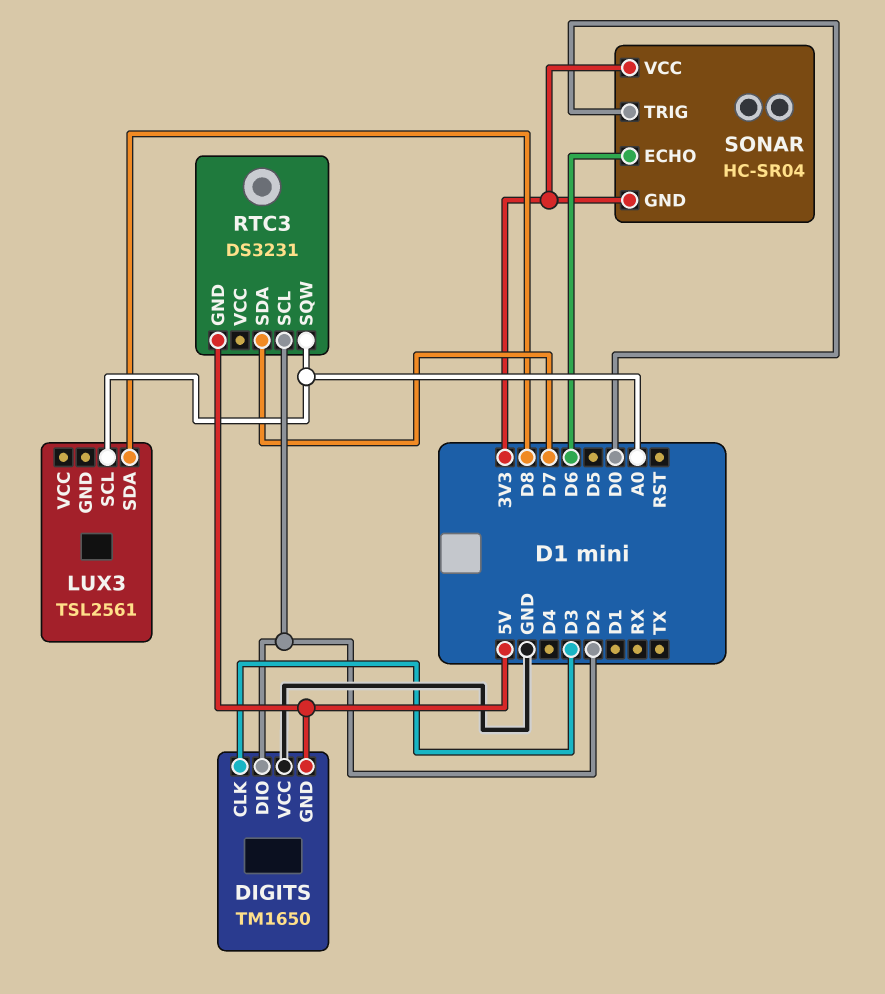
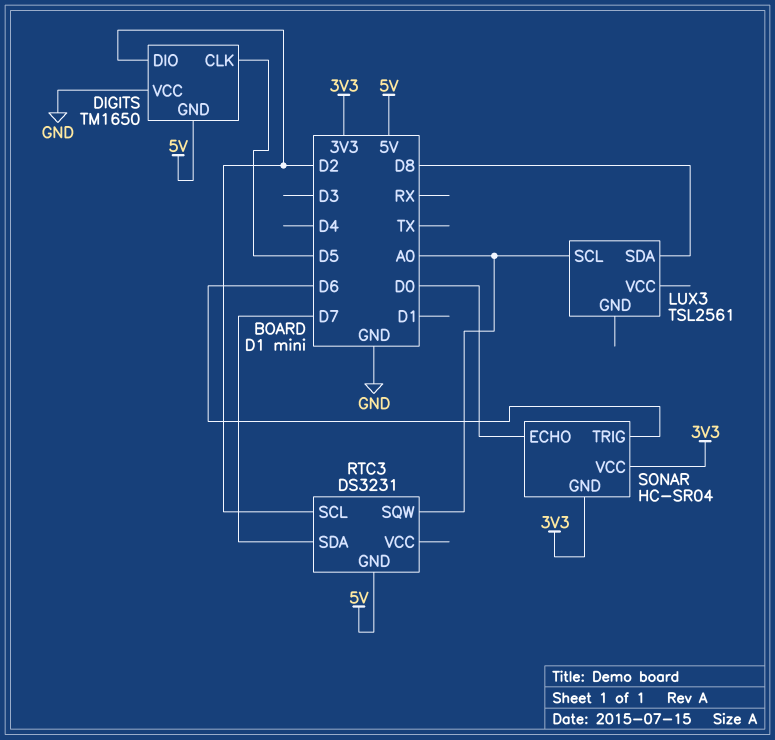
DIGITS pin CLK: D3 -> D5
SONAR pin ECHO: D6 -> D0
SONAR pin TRIG: D0 -> D6

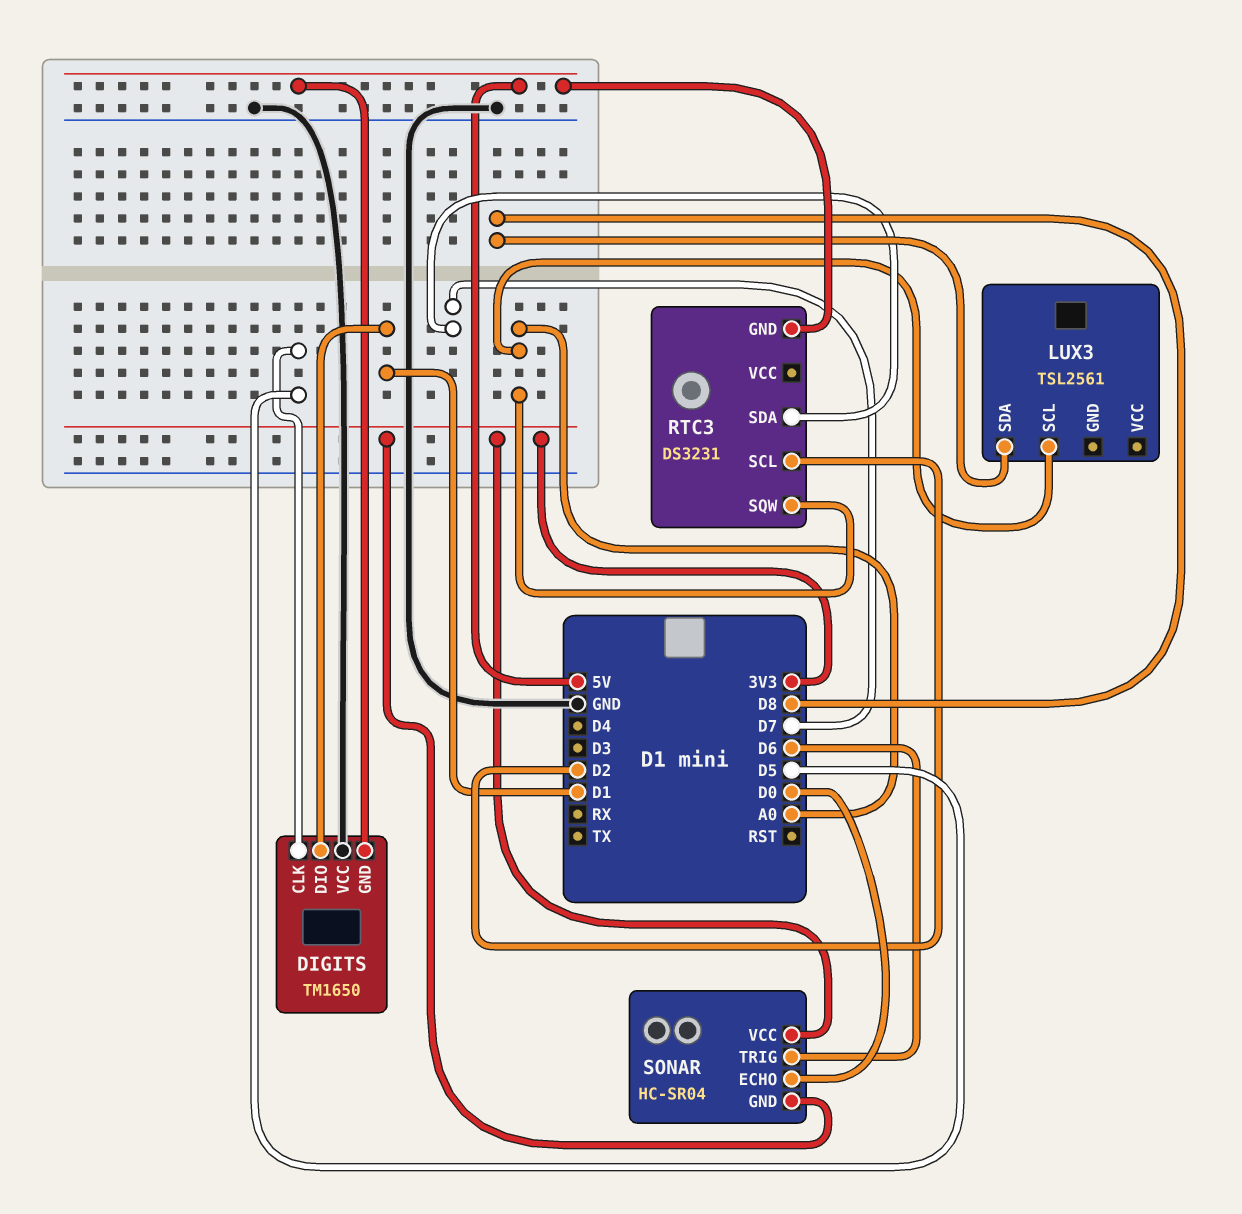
DIGITS pin DIO: D2 -> D1

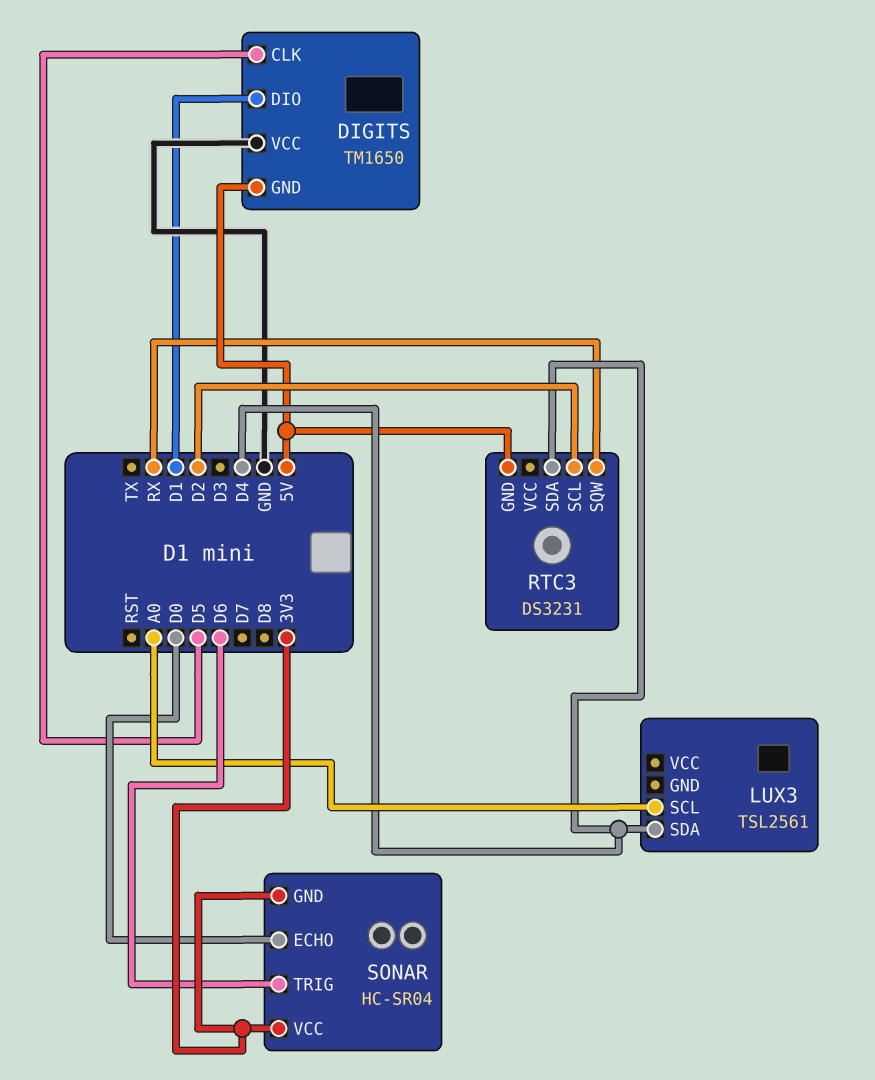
LUX3 pin SDA: D8 -> D4
RTC3 pin SDA: D7 -> D4
RTC3 pin SQW: A0 -> RX

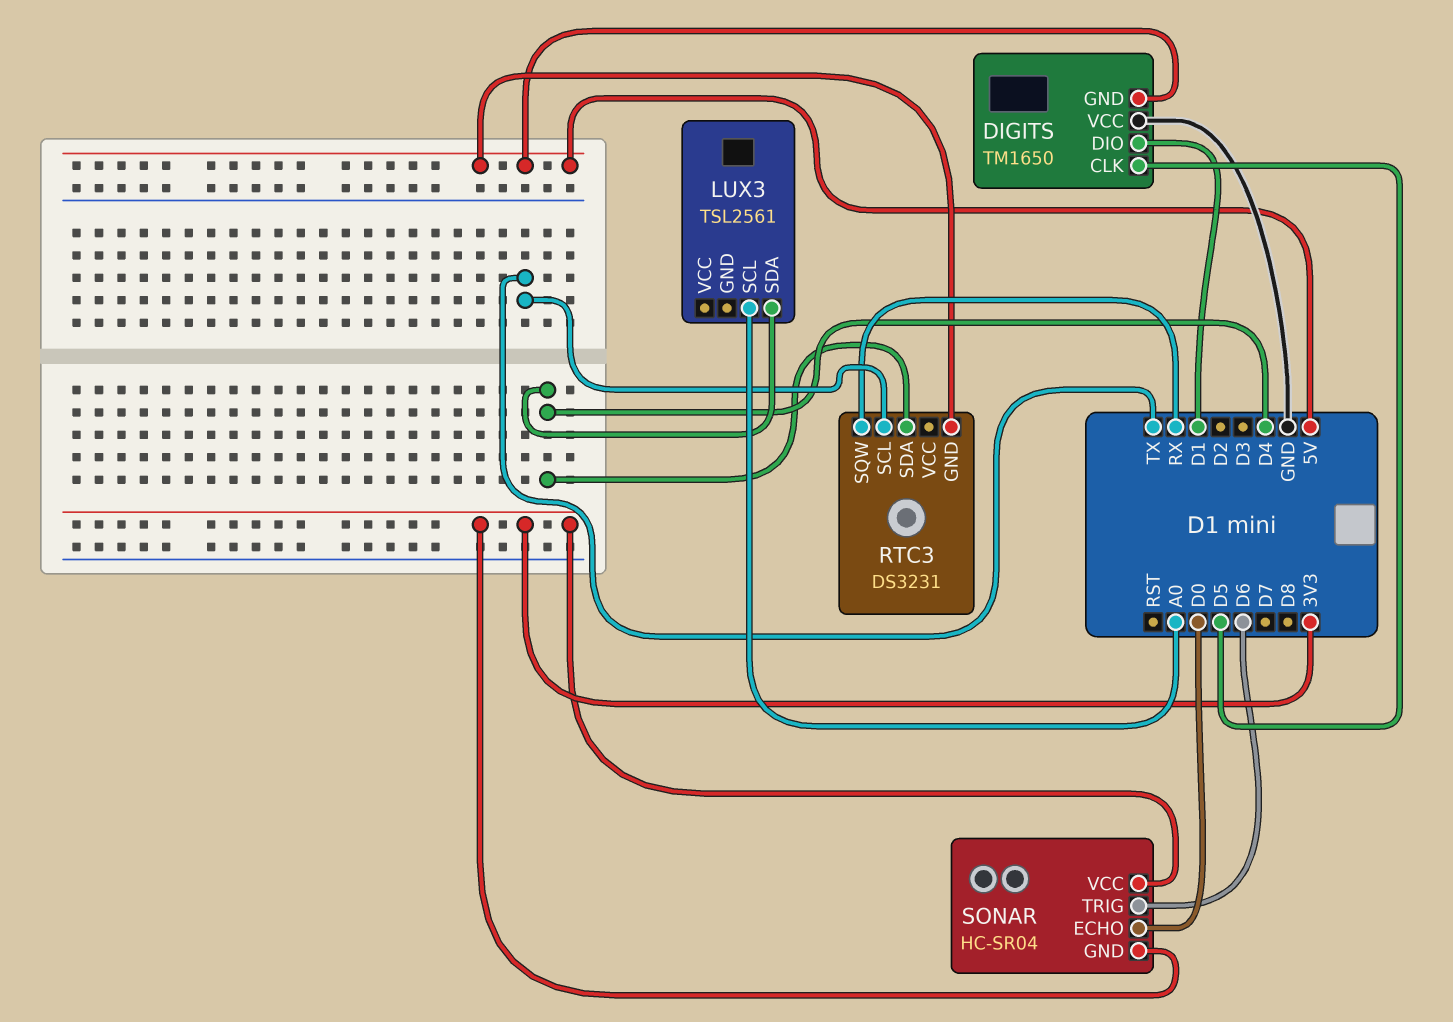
RTC3 pin SCL: D2 -> TX

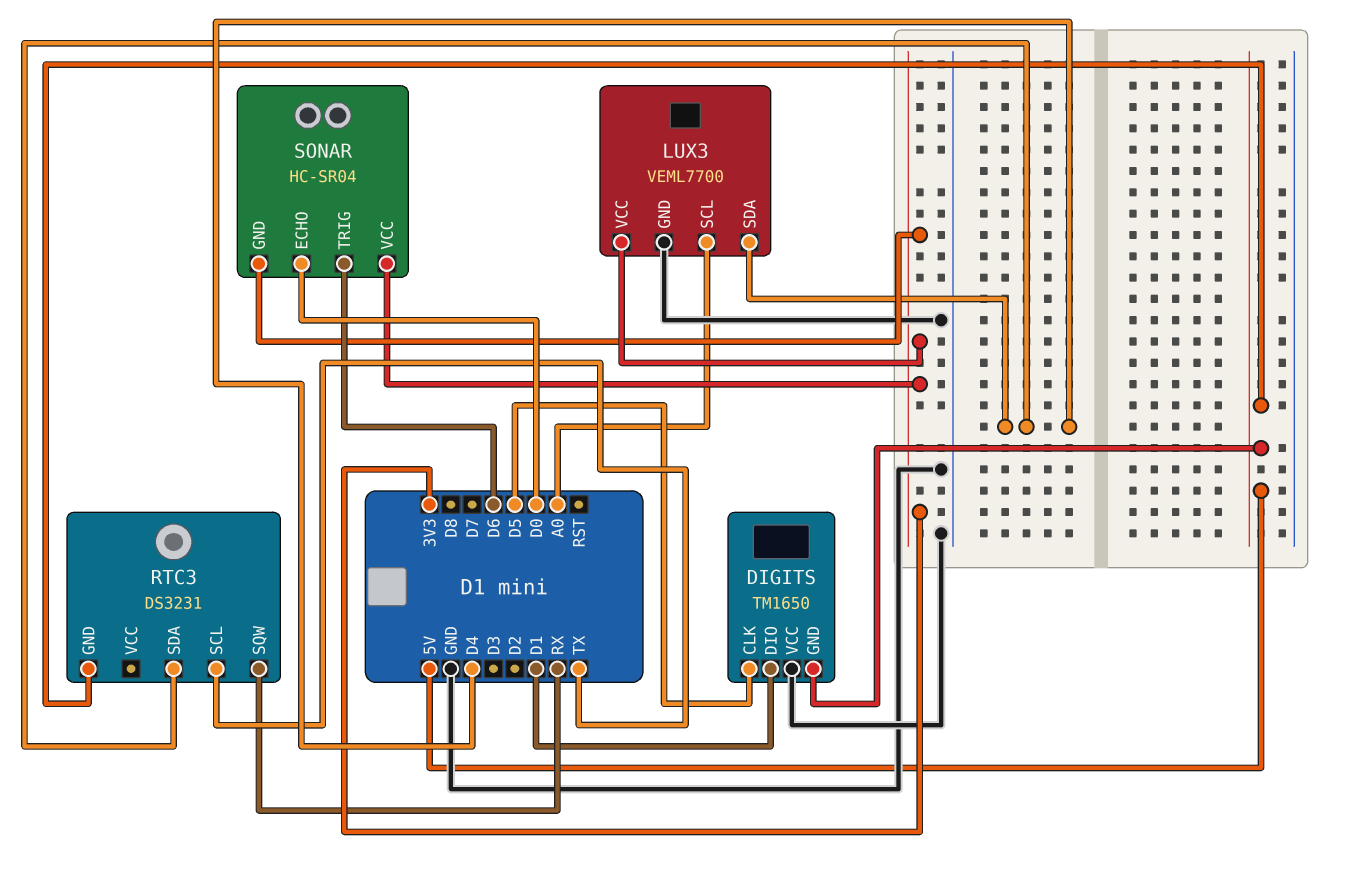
LUX3: TSL2561 -> VEML7700
LUX3 pin GND: none -> GND
LUX3 pin VCC: none -> 3V3

